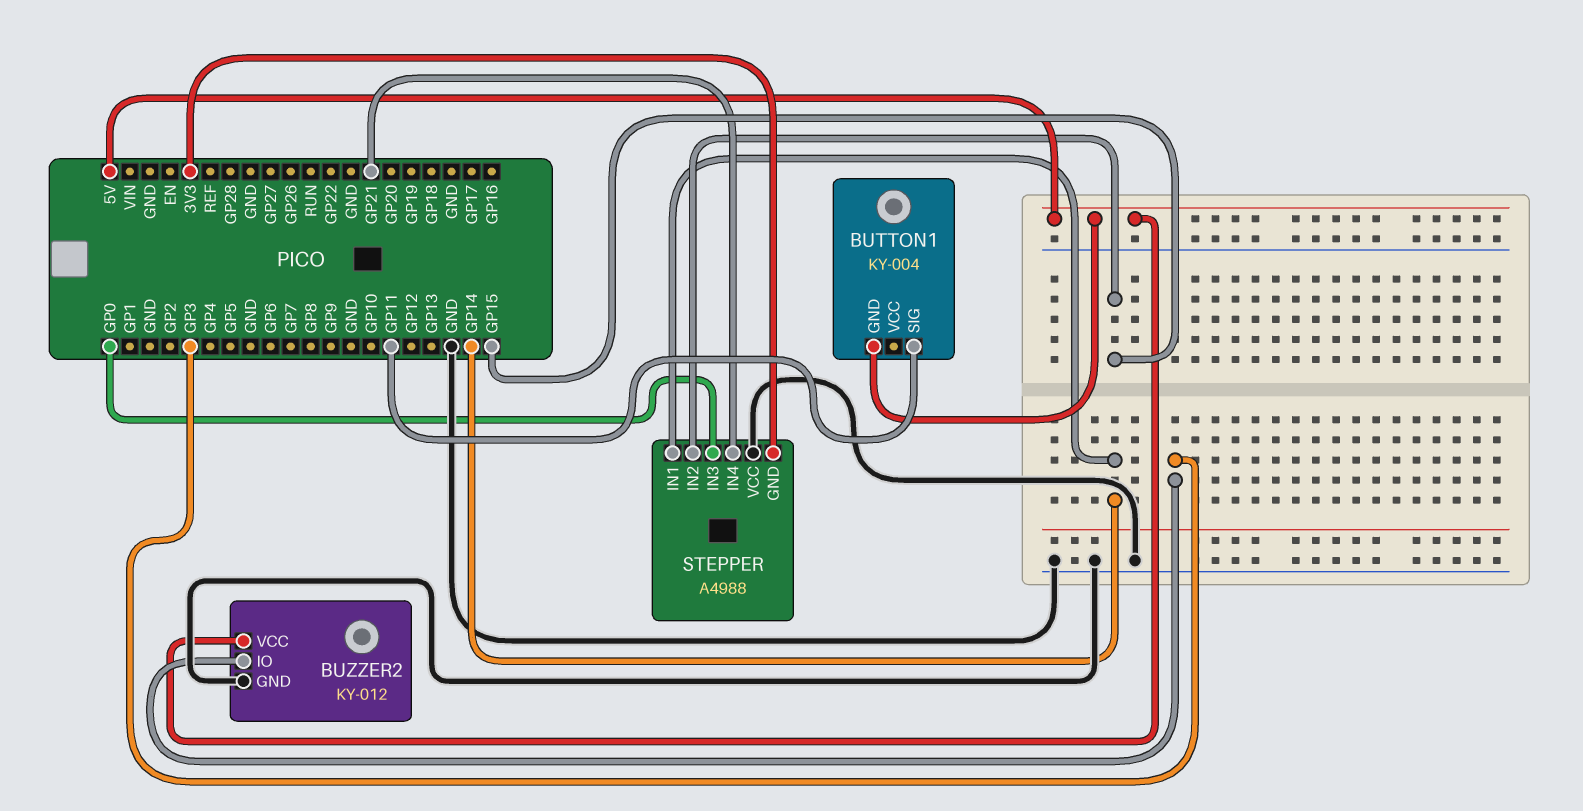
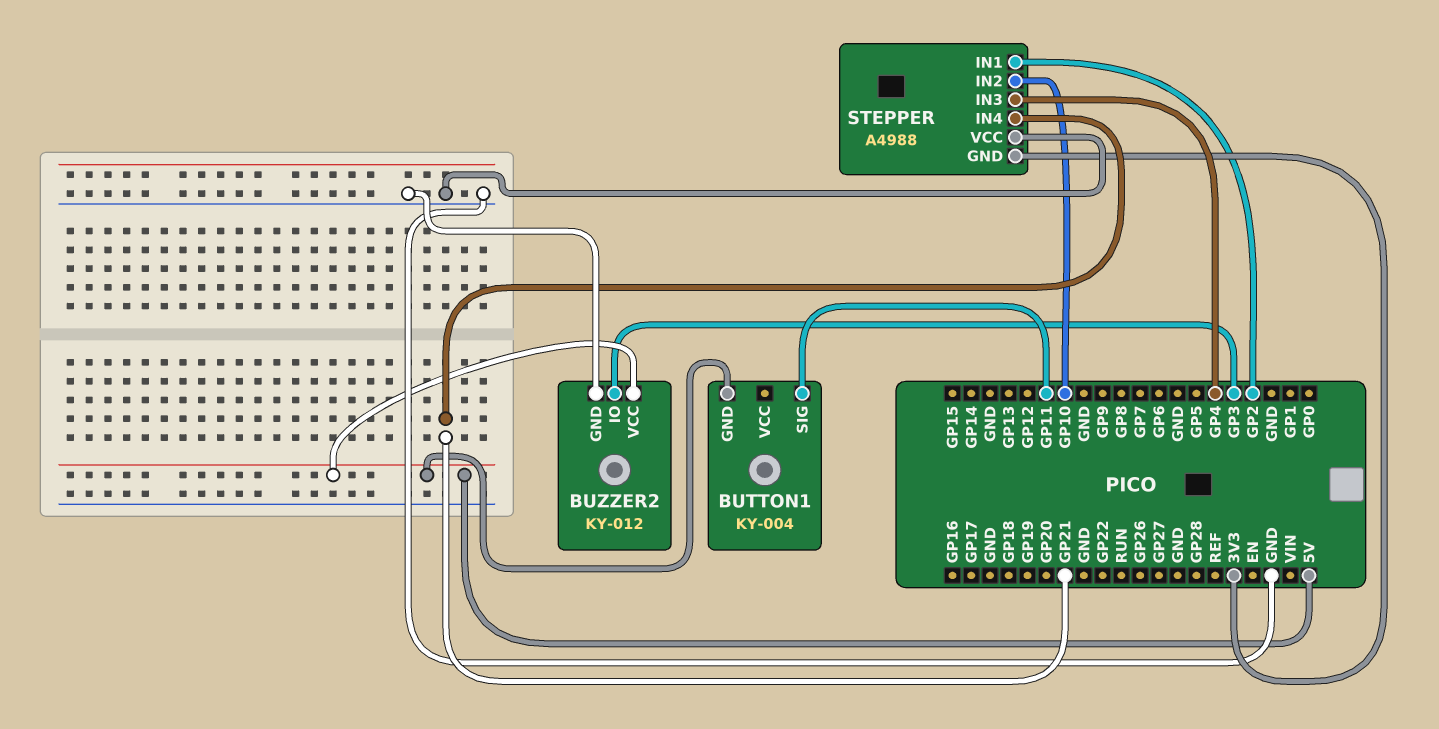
STEPPER pin IN1: GP14 -> GP2
STEPPER pin IN2: GP15 -> GP10
STEPPER pin IN3: GP0 -> GP4

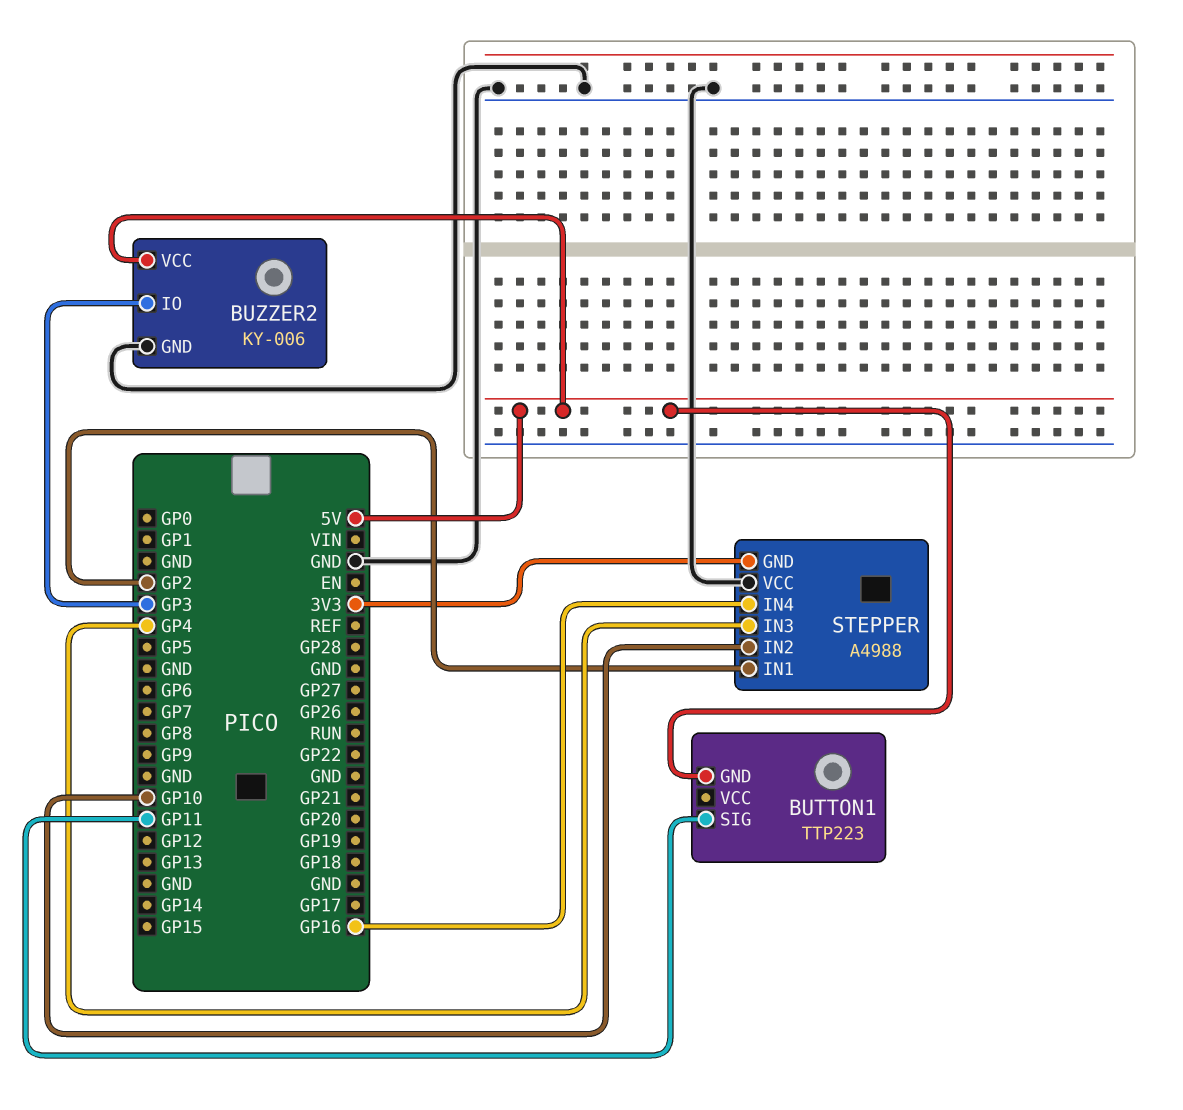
BUTTON1: KY-004 -> TTP223
BUZZER2: KY-012 -> KY-006
STEPPER pin IN4: GP21 -> GP16

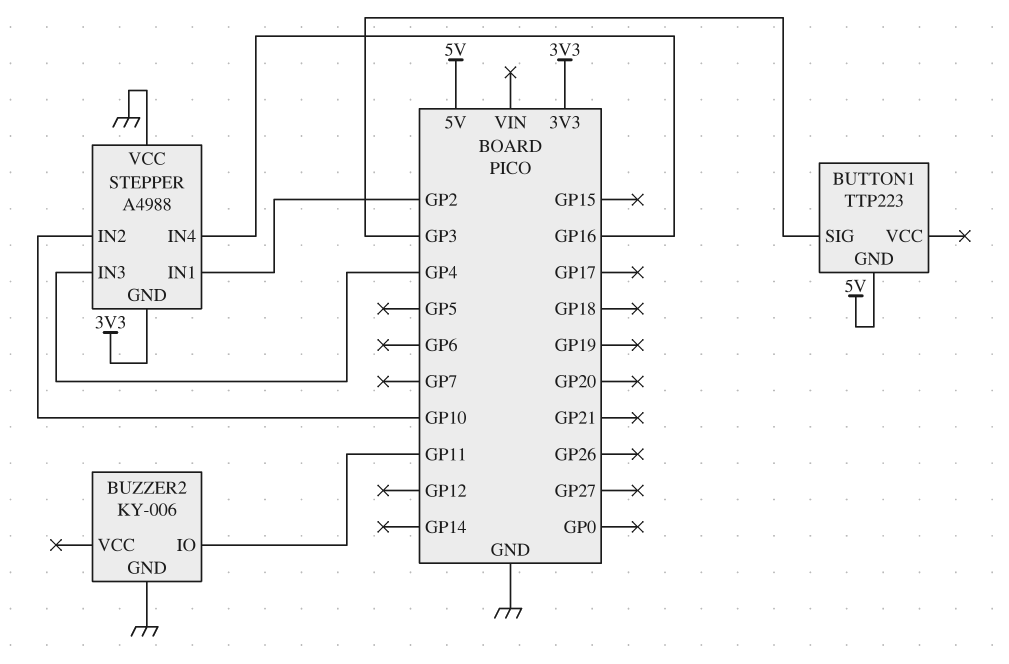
BUTTON1 pin SIG: GP11 -> GP3
BUZZER2 pin IO: GP3 -> GP11
BUZZER2 pin VCC: 5V -> none

